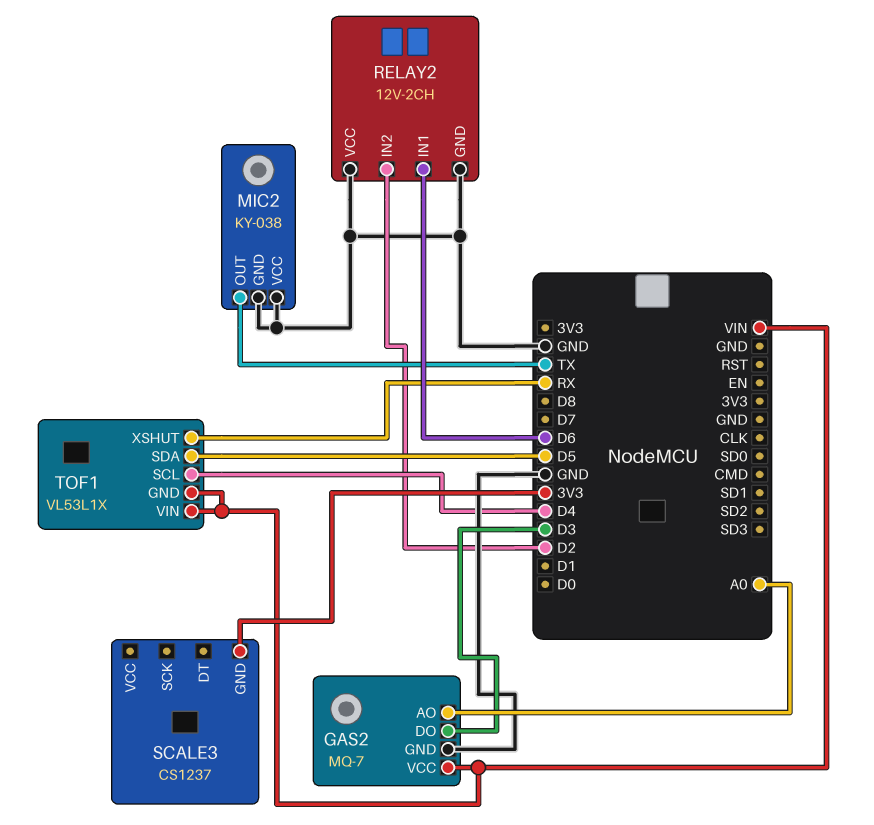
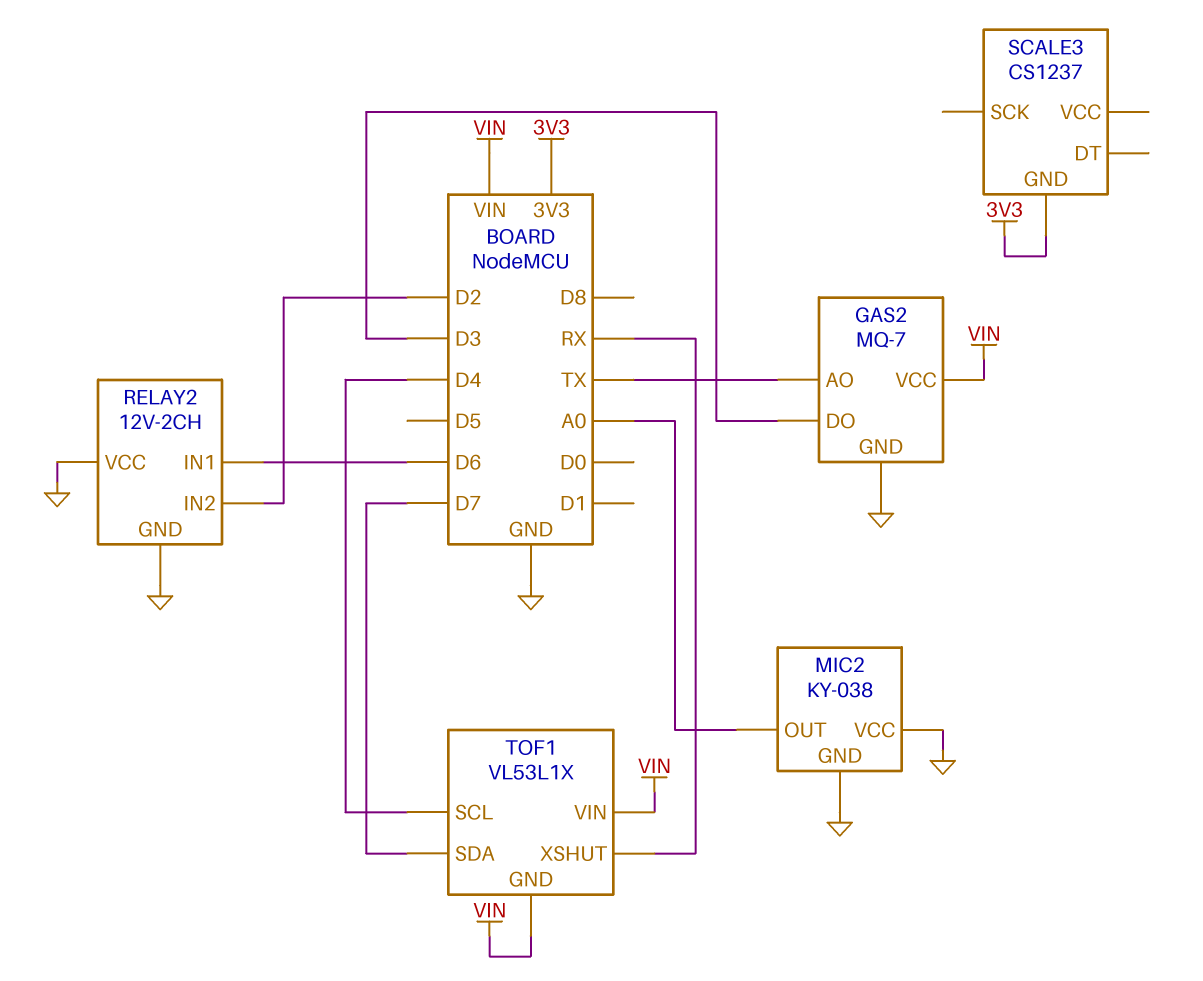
GAS2 pin AO: A0 -> TX
MIC2 pin OUT: TX -> A0
TOF1 pin SDA: D5 -> D7

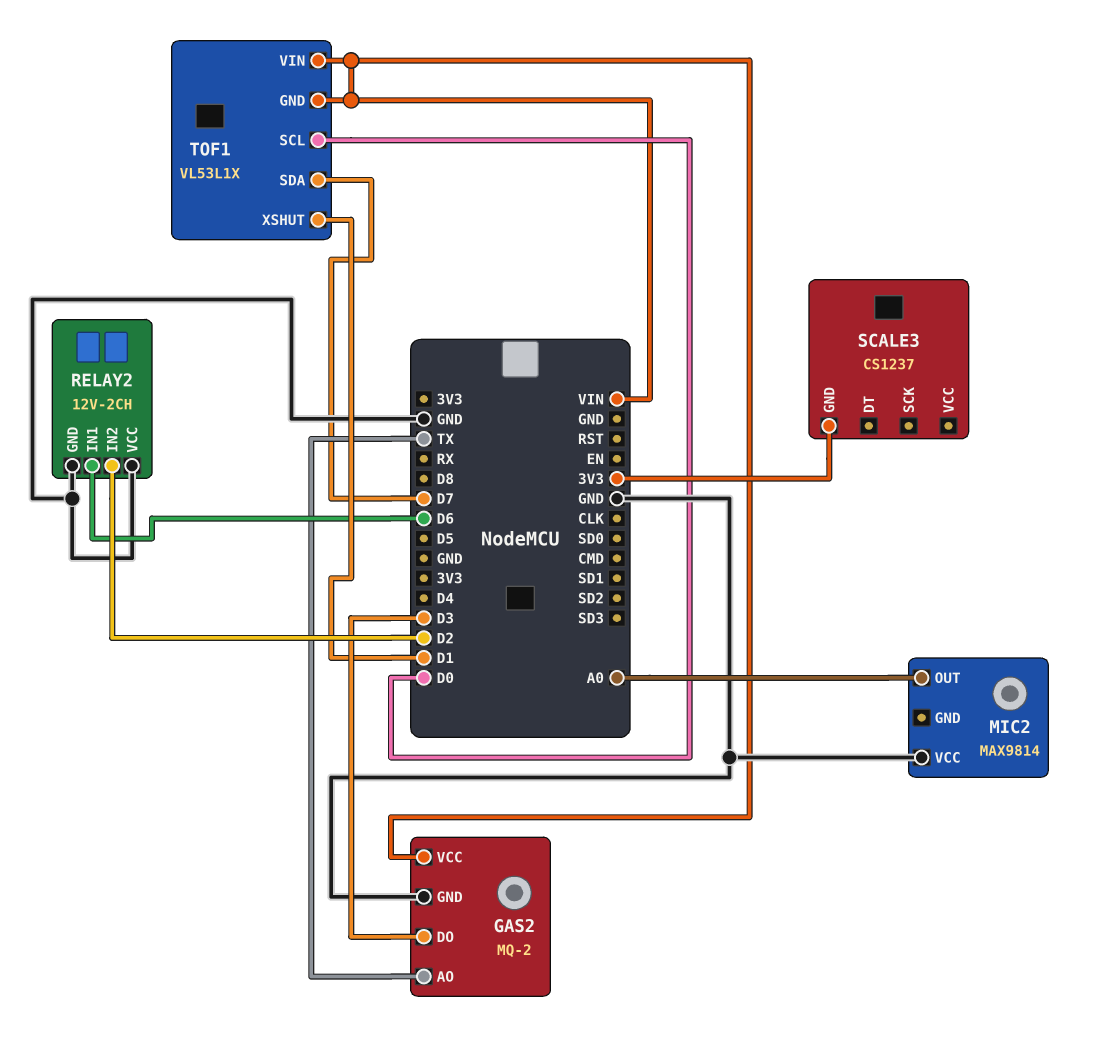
GAS2: MQ-7 -> MQ-2
MIC2: KY-038 -> MAX9814
MIC2 pin GND: GND -> none
TOF1 pin SCL: D4 -> D0
TOF1 pin XSHUT: RX -> D1

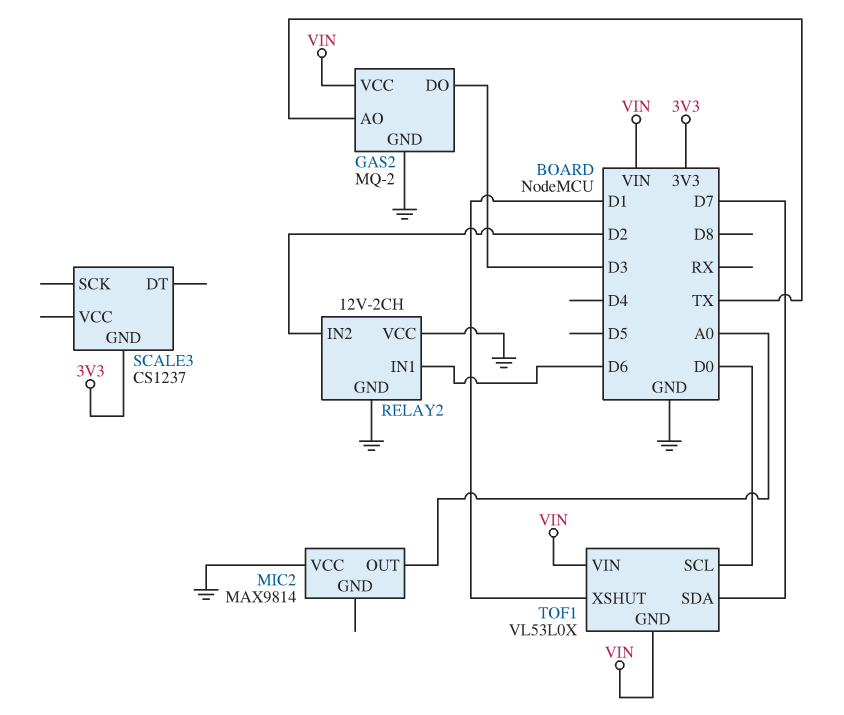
TOF1: VL53L1X -> VL53L0X

